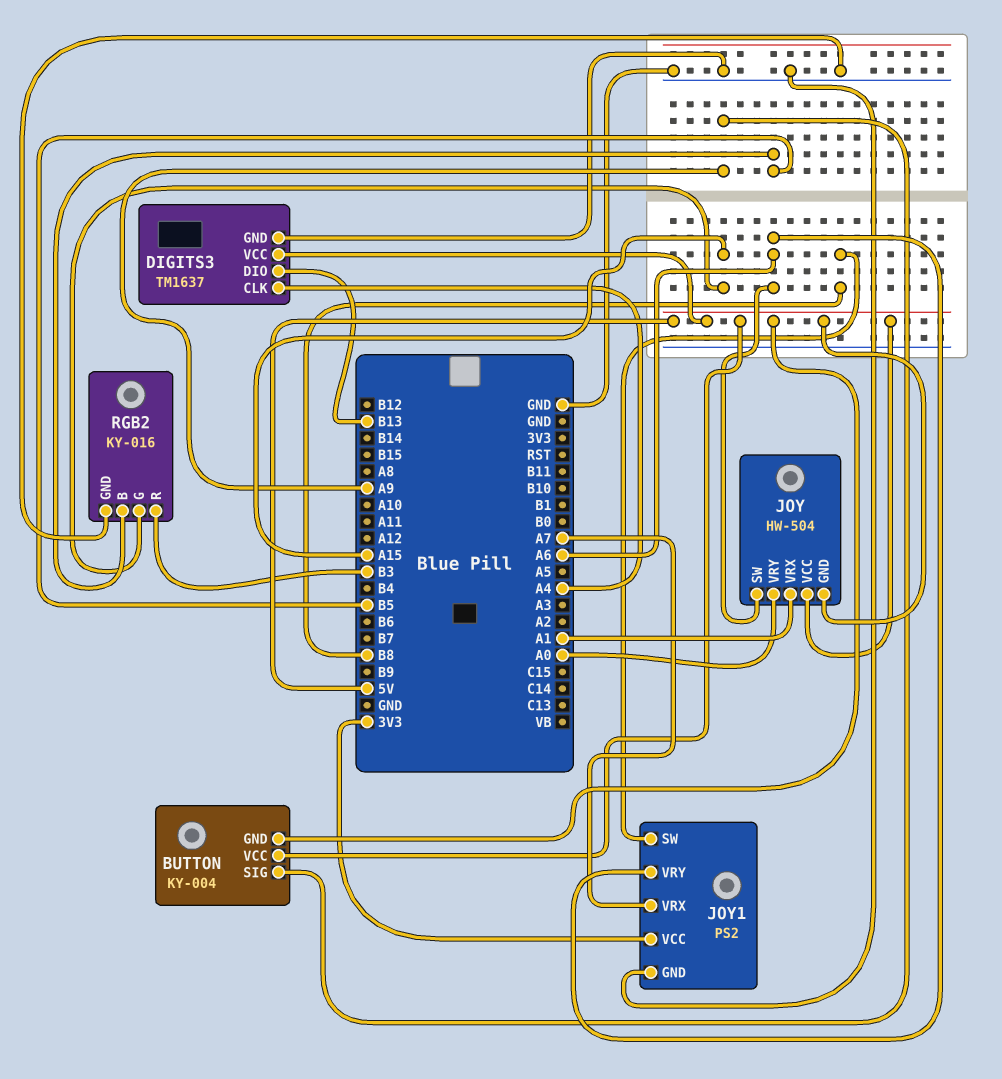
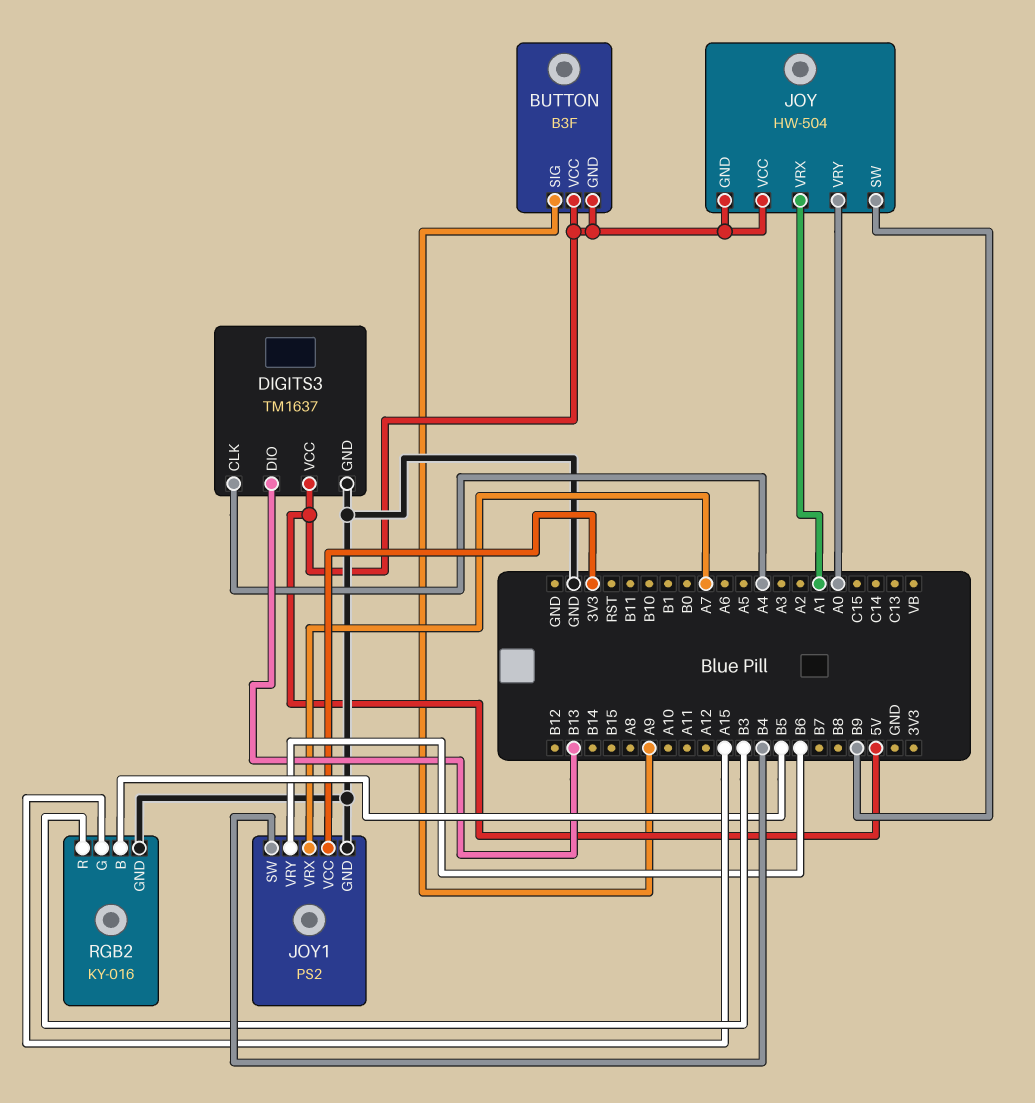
BUTTON: KY-004 -> B3F
JOY pin SW: A6 -> B9
JOY1 pin SW: B8 -> B4
JOY1 pin VRY: A6 -> B6

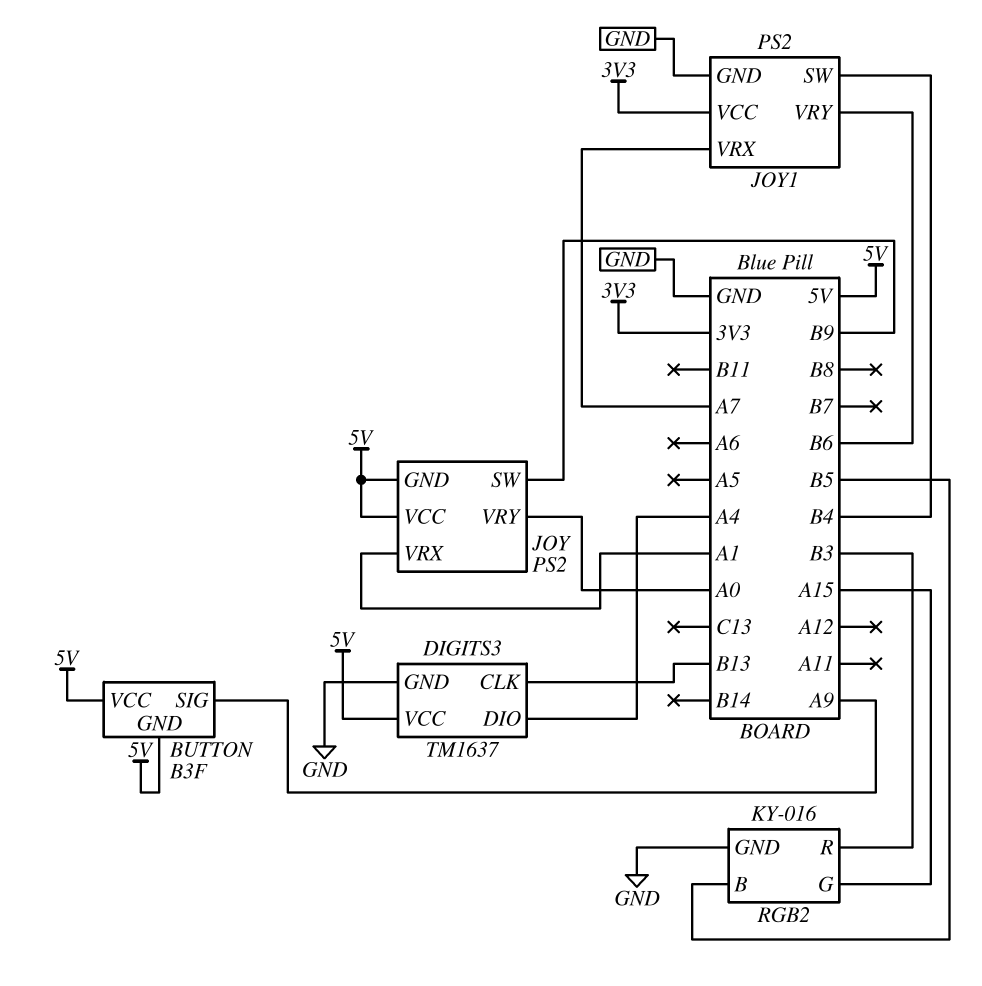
DIGITS3 pin CLK: A4 -> B13
DIGITS3 pin DIO: B13 -> A4
JOY: HW-504 -> PS2

